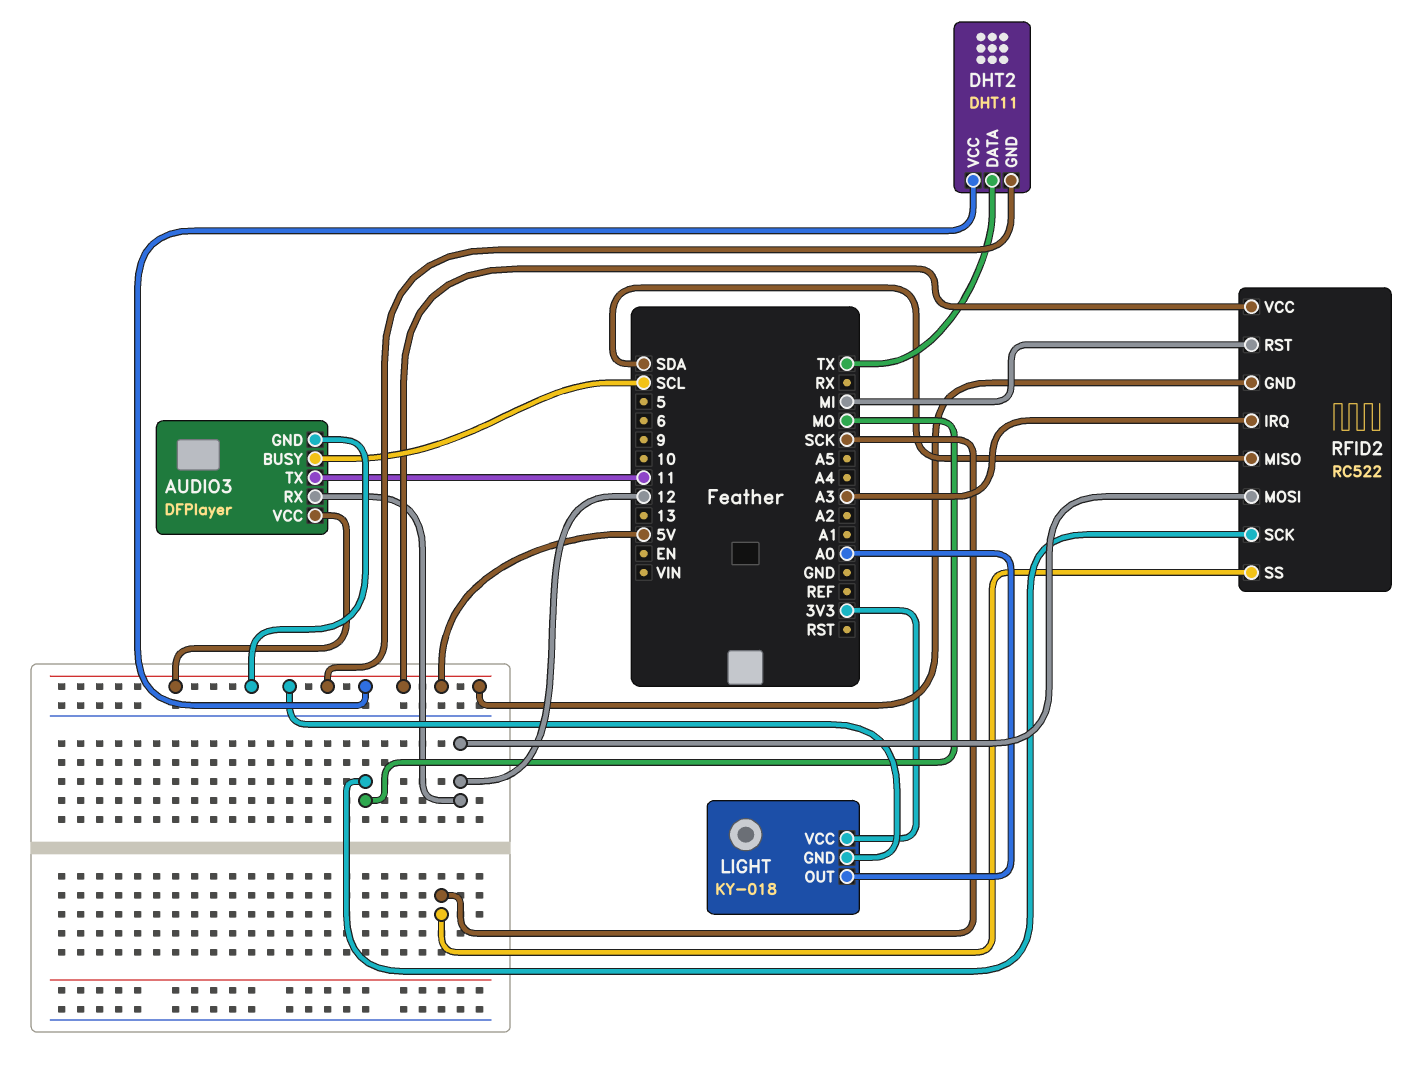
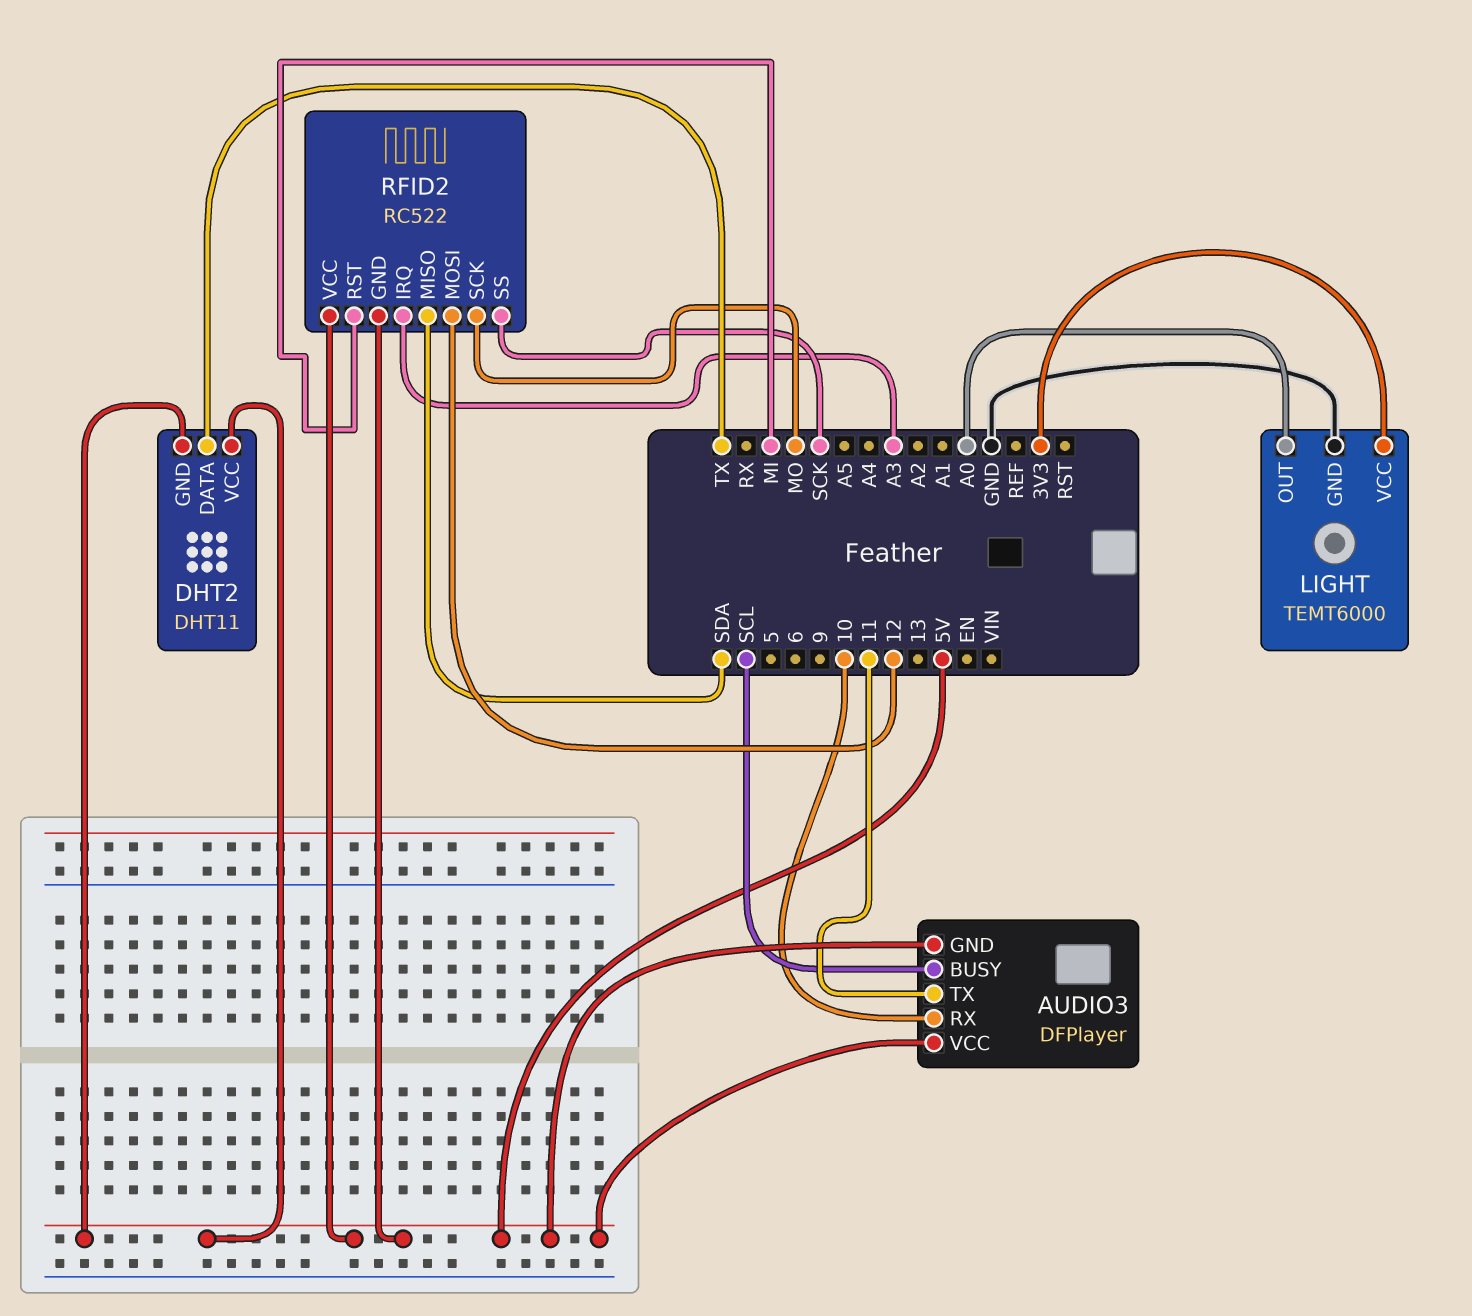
AUDIO3 pin RX: 12 -> 10
LIGHT: KY-018 -> TEMT6000
LIGHT pin GND: 5V -> GND

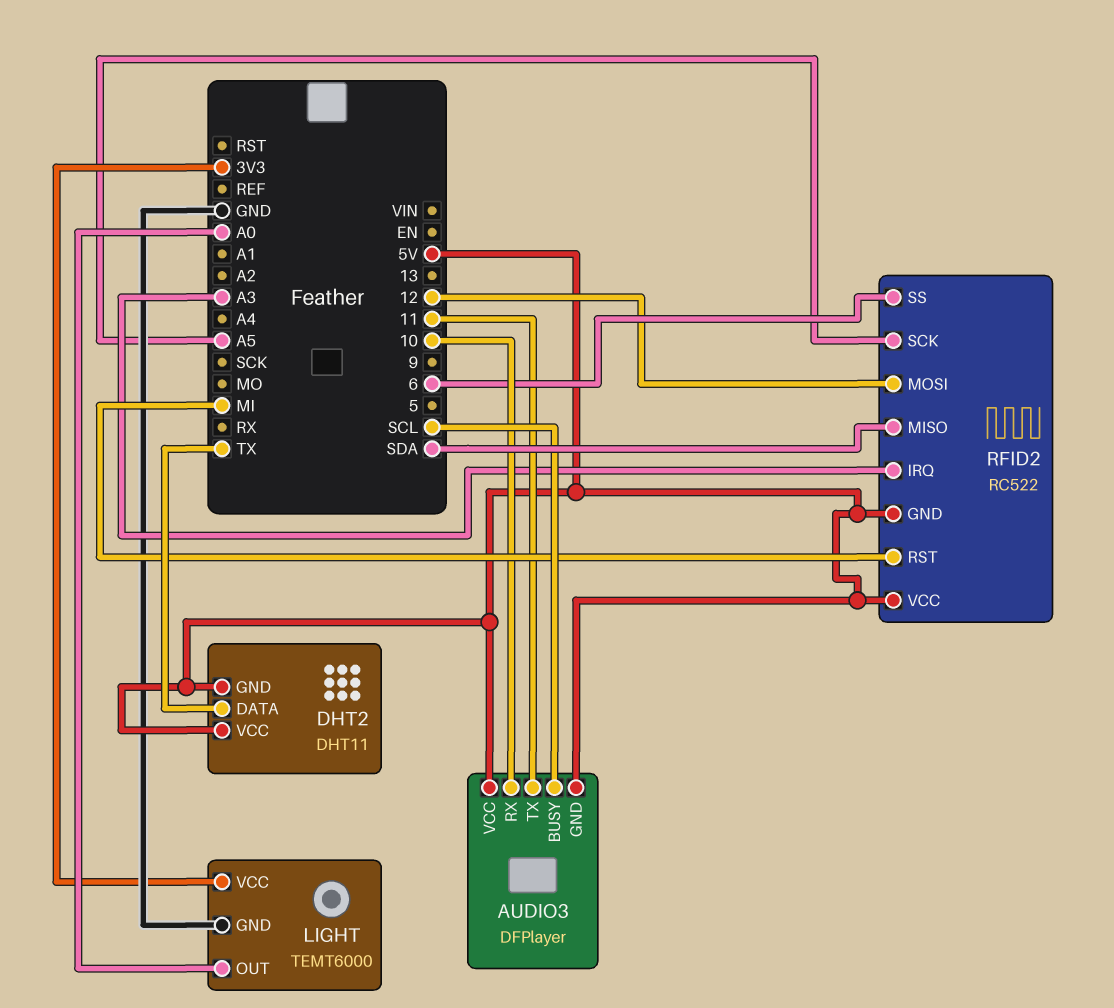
RFID2 pin SCK: MO -> A5
RFID2 pin SS: SCK -> 6

